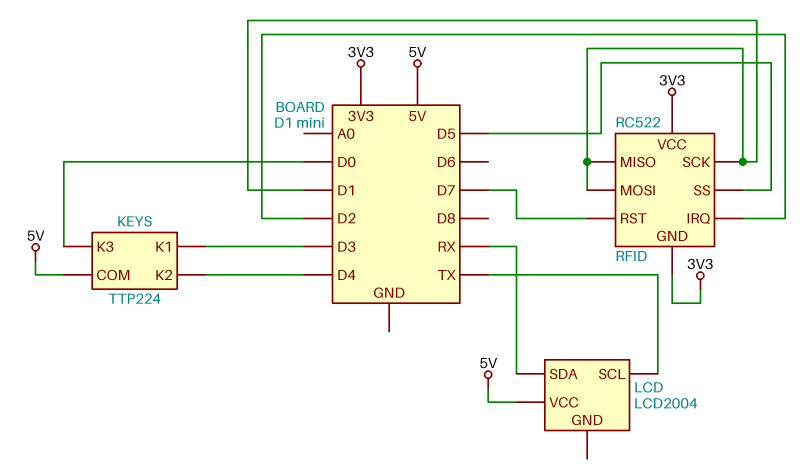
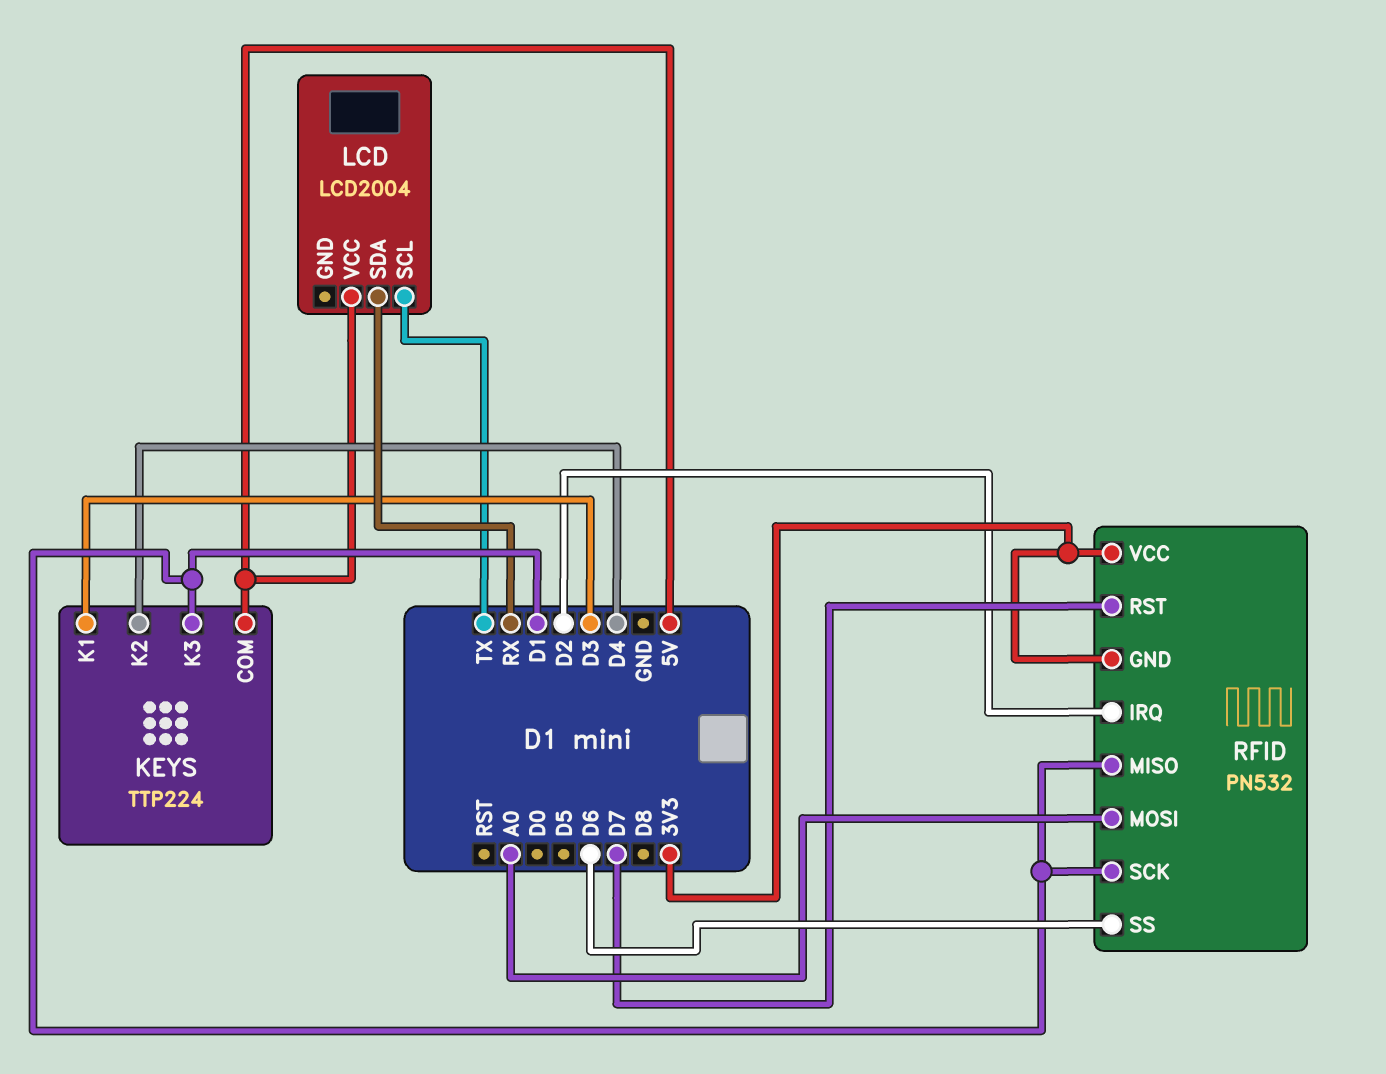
KEYS pin K3: D0 -> D1
RFID: RC522 -> PN532
RFID pin MOSI: D1 -> A0
RFID pin SS: D5 -> D6

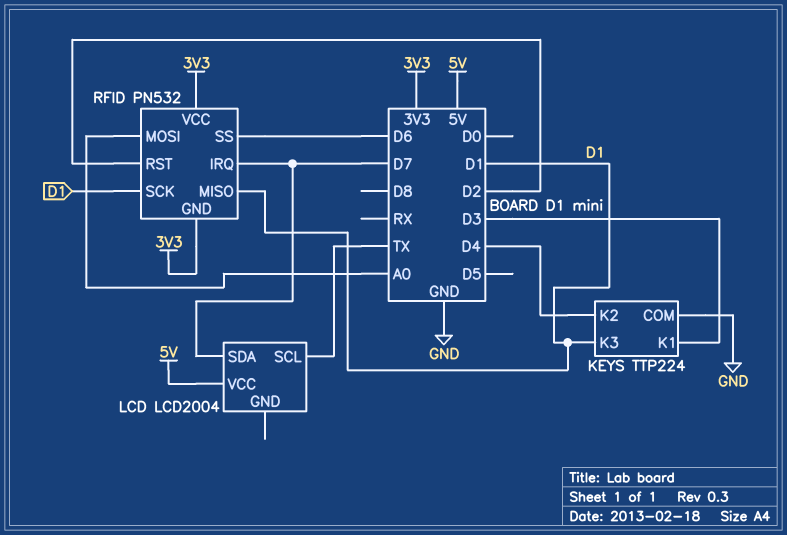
KEYS pin COM: 5V -> GND
LCD pin SDA: RX -> D7
RFID pin IRQ: D2 -> D7
RFID pin RST: D7 -> D2

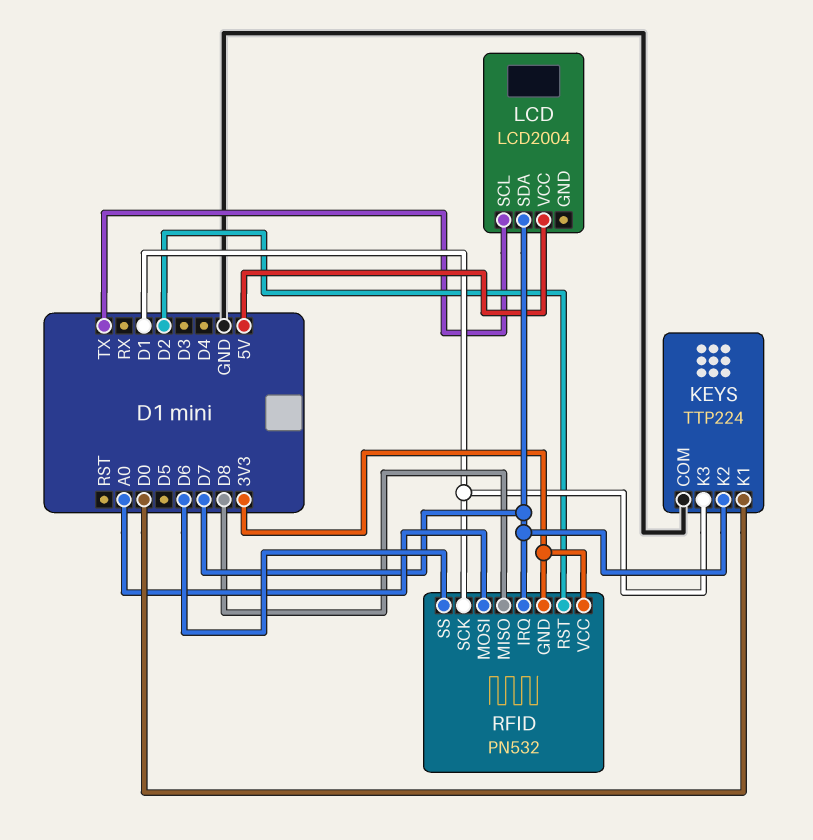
KEYS pin K1: D3 -> D0
KEYS pin K2: D4 -> D7
RFID pin MISO: D1 -> D8

